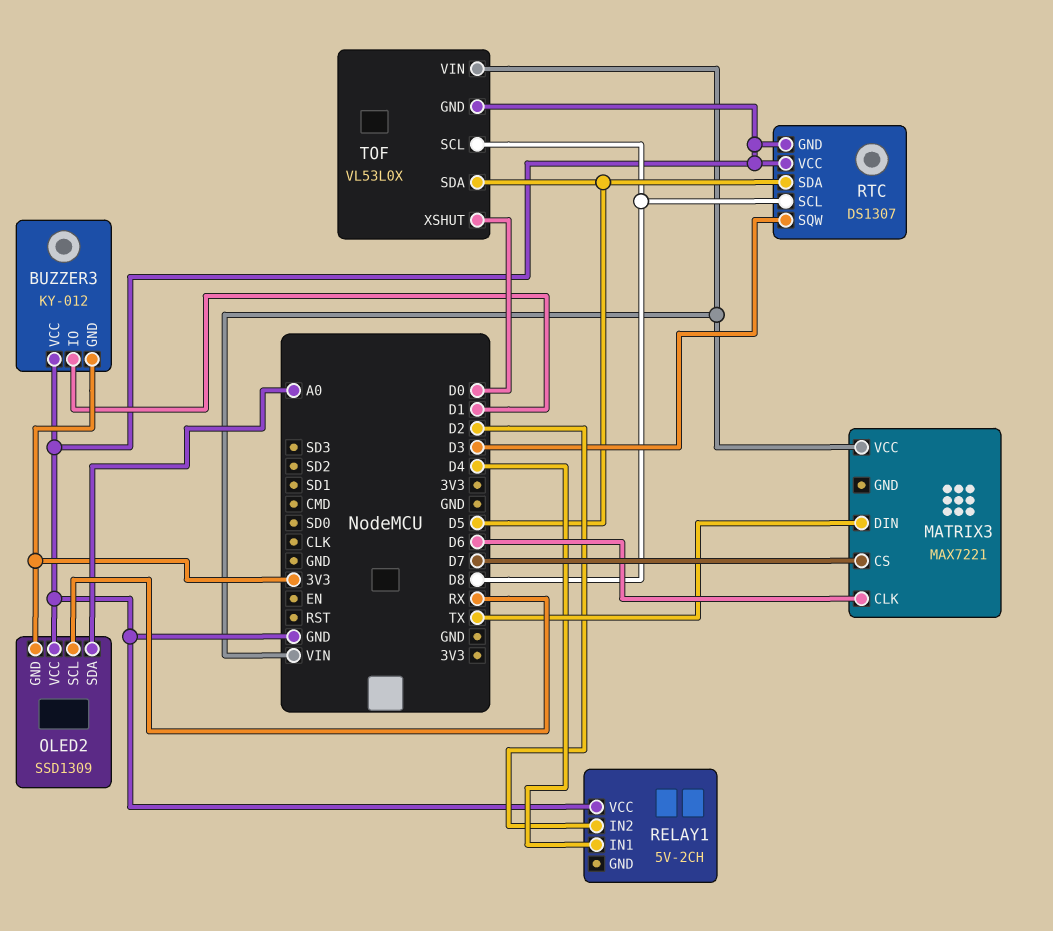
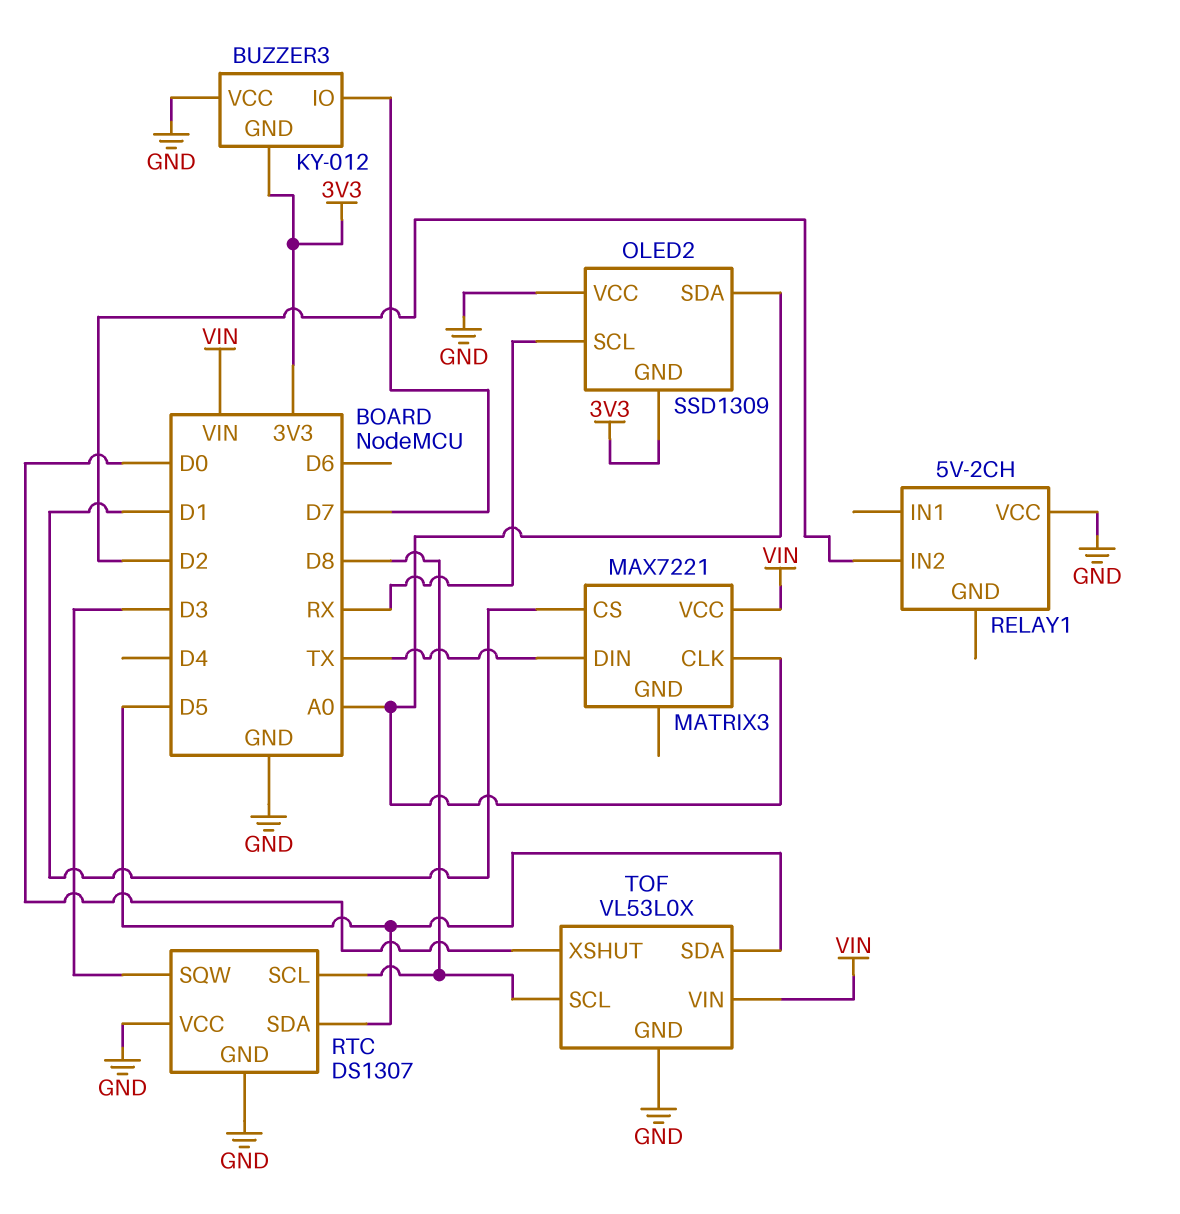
BUZZER3 pin IO: D1 -> D7
MATRIX3 pin CLK: D6 -> A0
MATRIX3 pin CS: D7 -> D1
RELAY1 pin IN1: D4 -> none

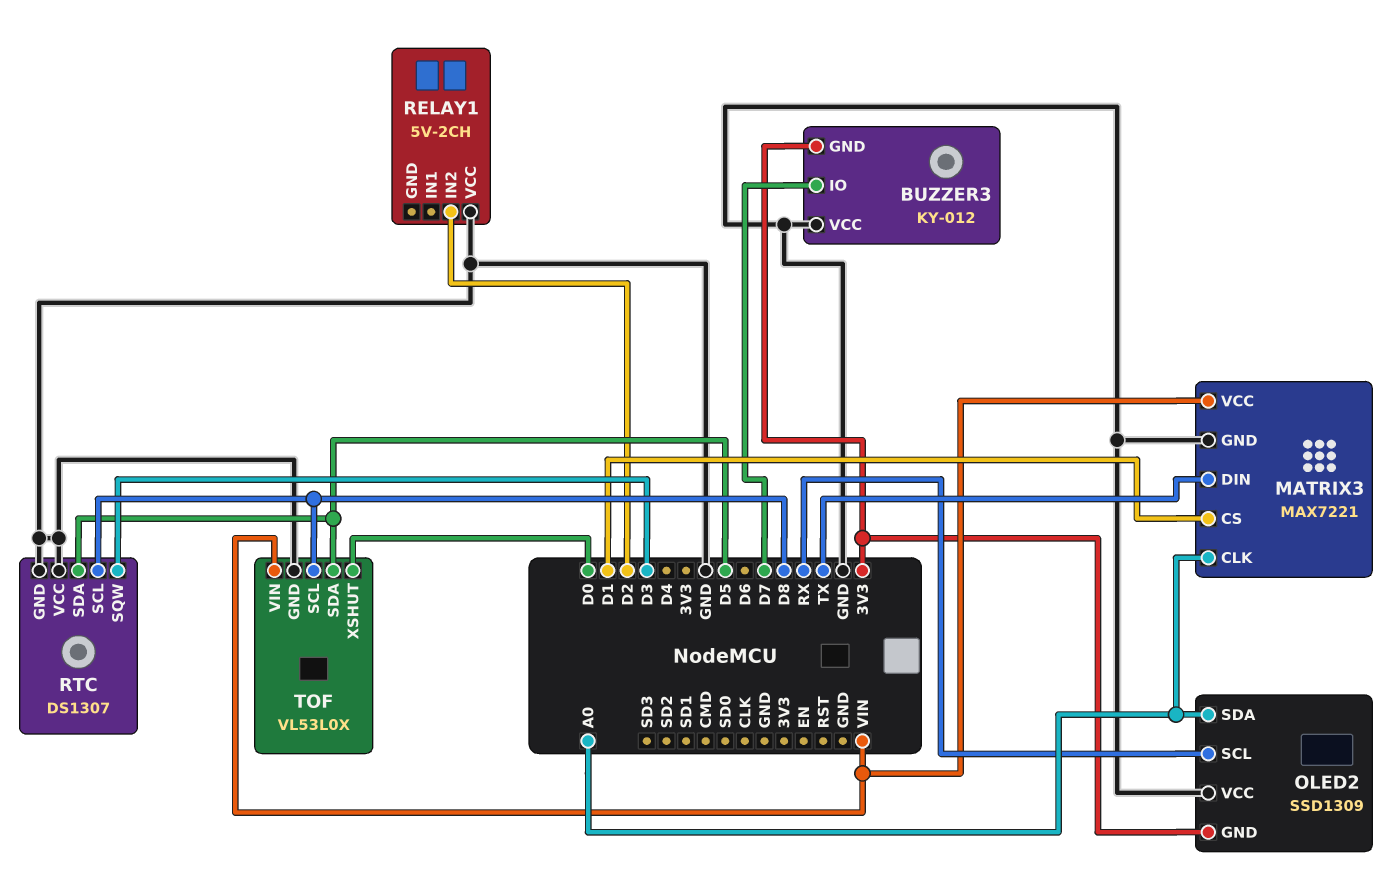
MATRIX3 pin GND: none -> GND

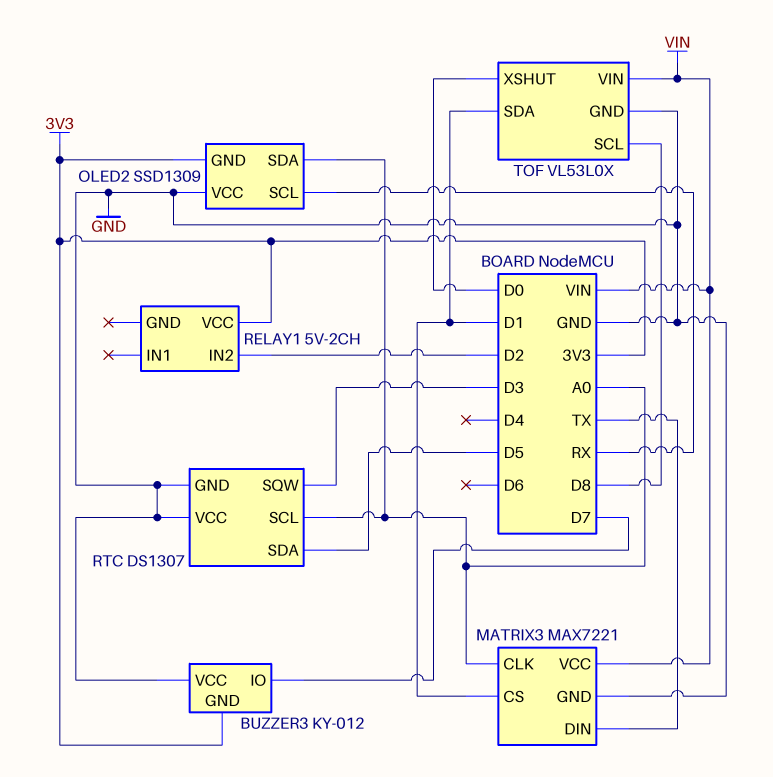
RELAY1 pin VCC: GND -> 3V3
RTC pin SCL: D8 -> A0
TOF pin SDA: D5 -> D1

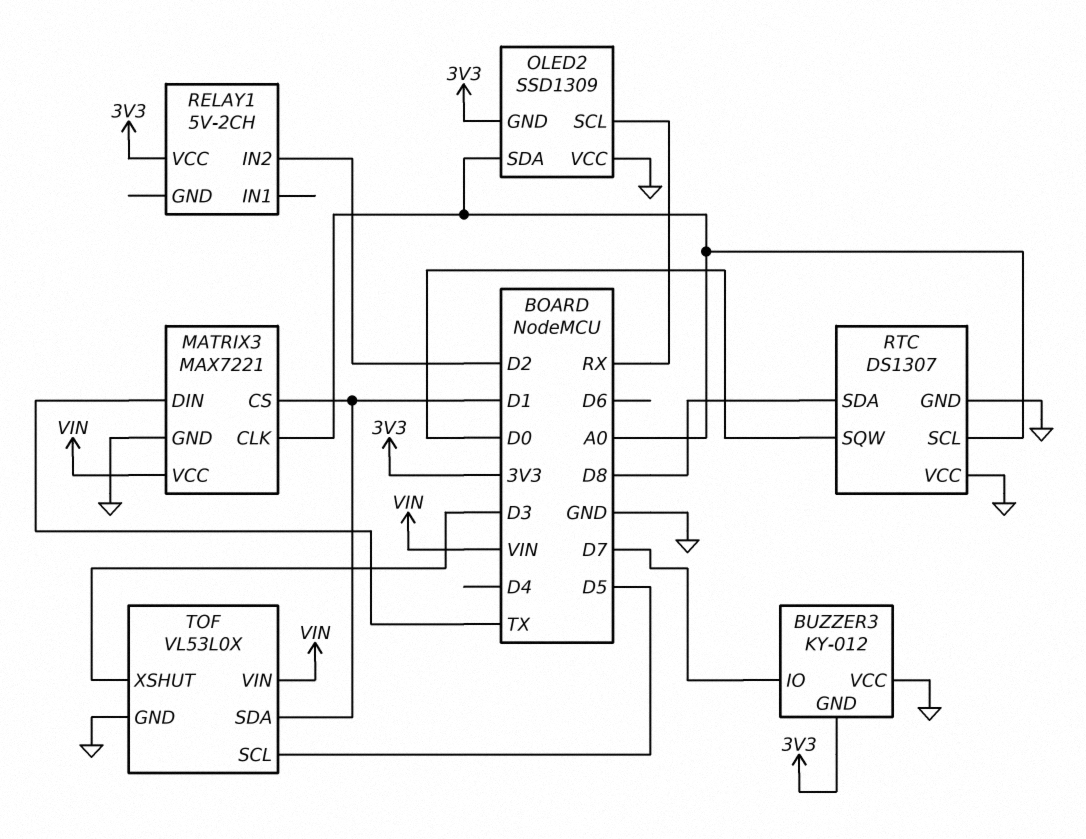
RTC pin SDA: D5 -> D8
RTC pin SQW: D3 -> D0
TOF pin SCL: D8 -> D5
TOF pin XSHUT: D0 -> D3

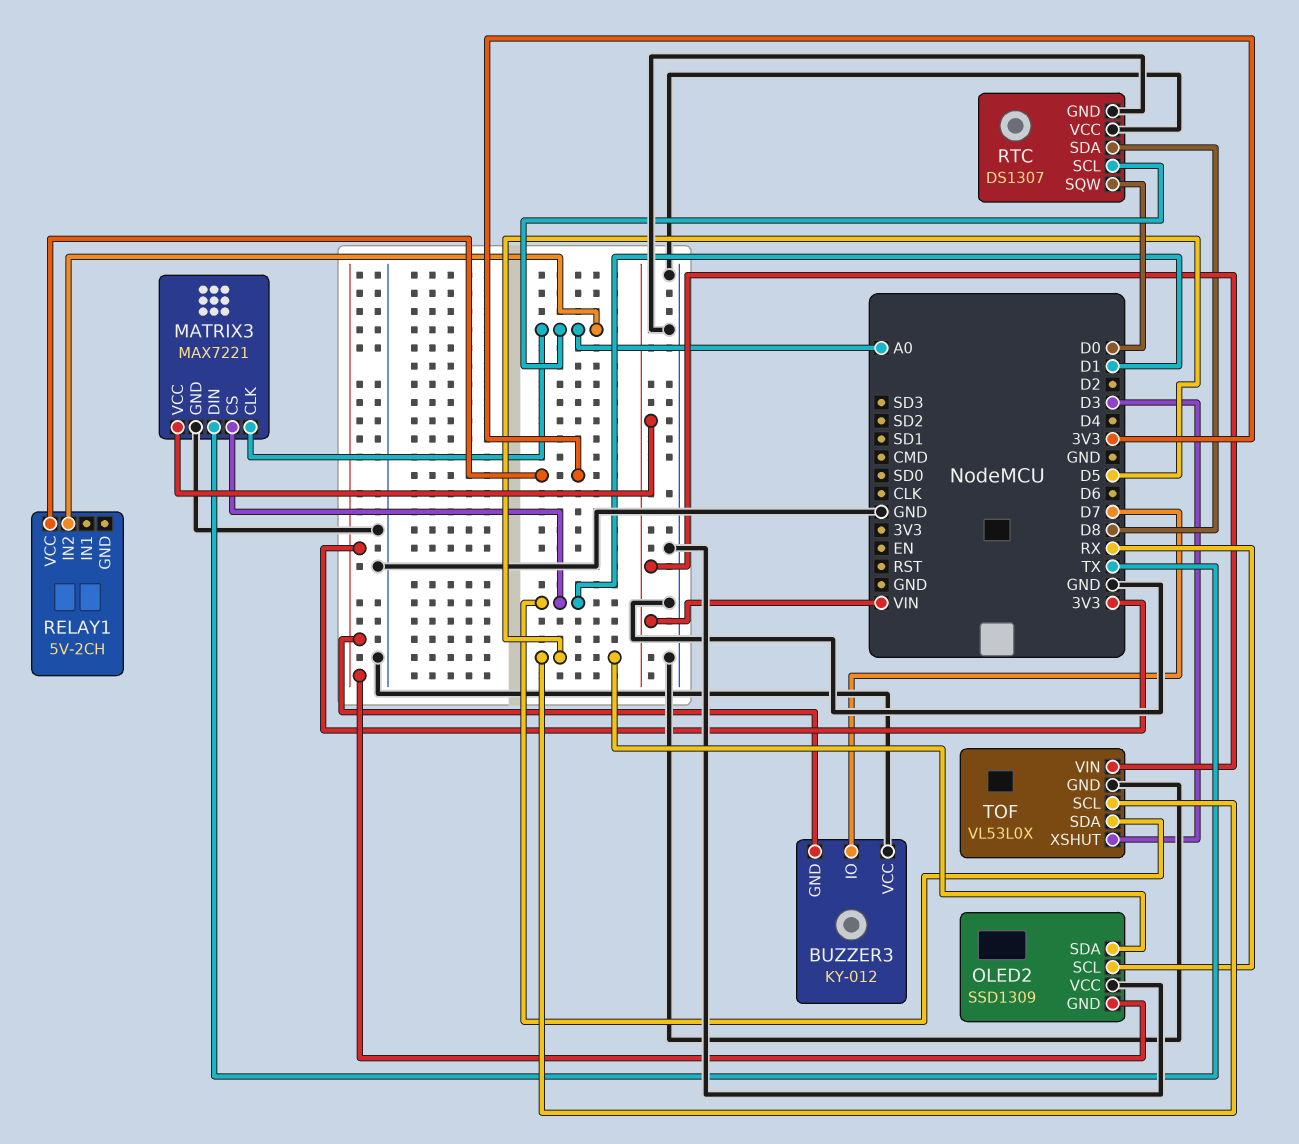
OLED2 pin SDA: A0 -> D5
RELAY1 pin IN2: D2 -> A0

